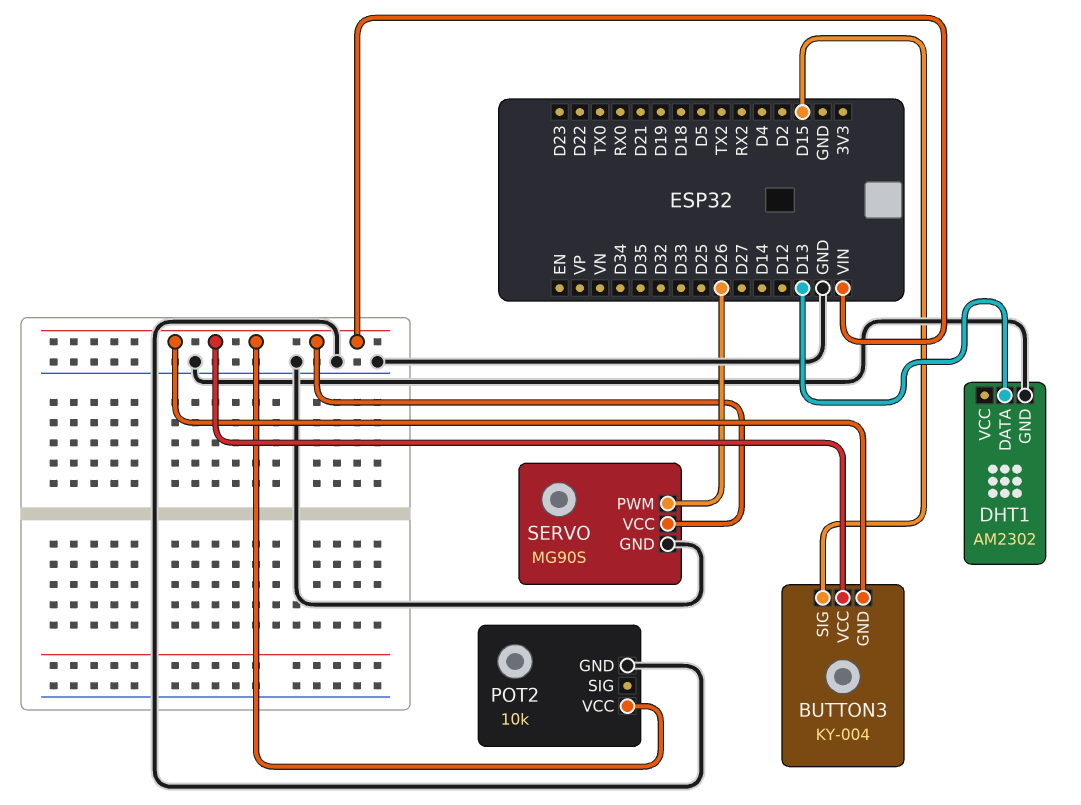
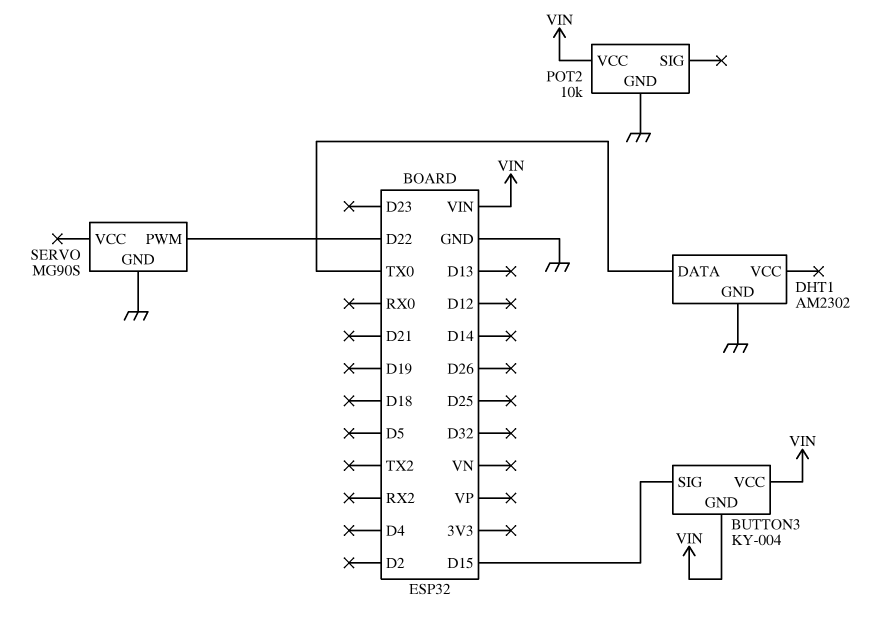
DHT1 pin DATA: D13 -> TX0
SERVO pin PWM: D26 -> D22
SERVO pin VCC: VIN -> none

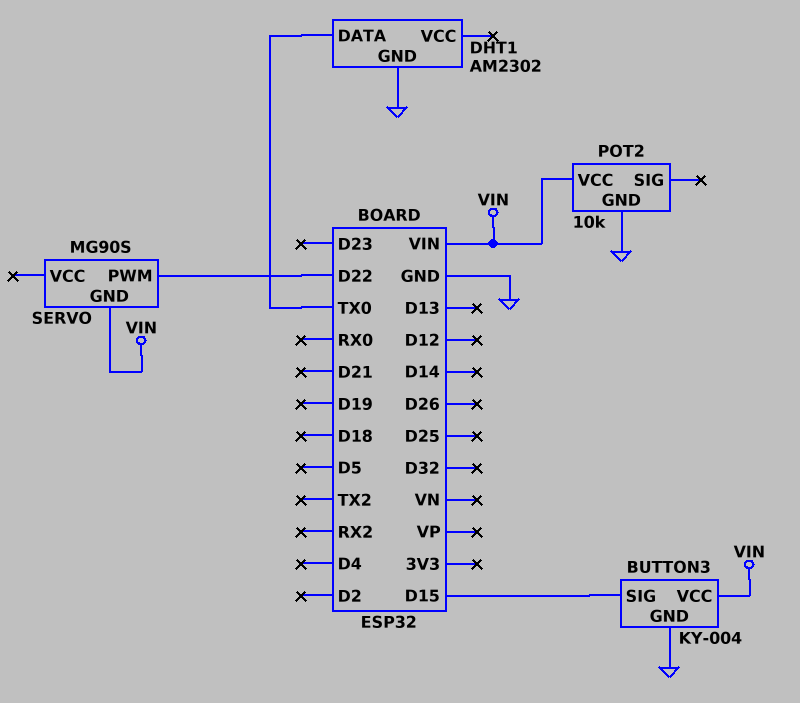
BUTTON3 pin GND: VIN -> GND
SERVO pin GND: GND -> VIN

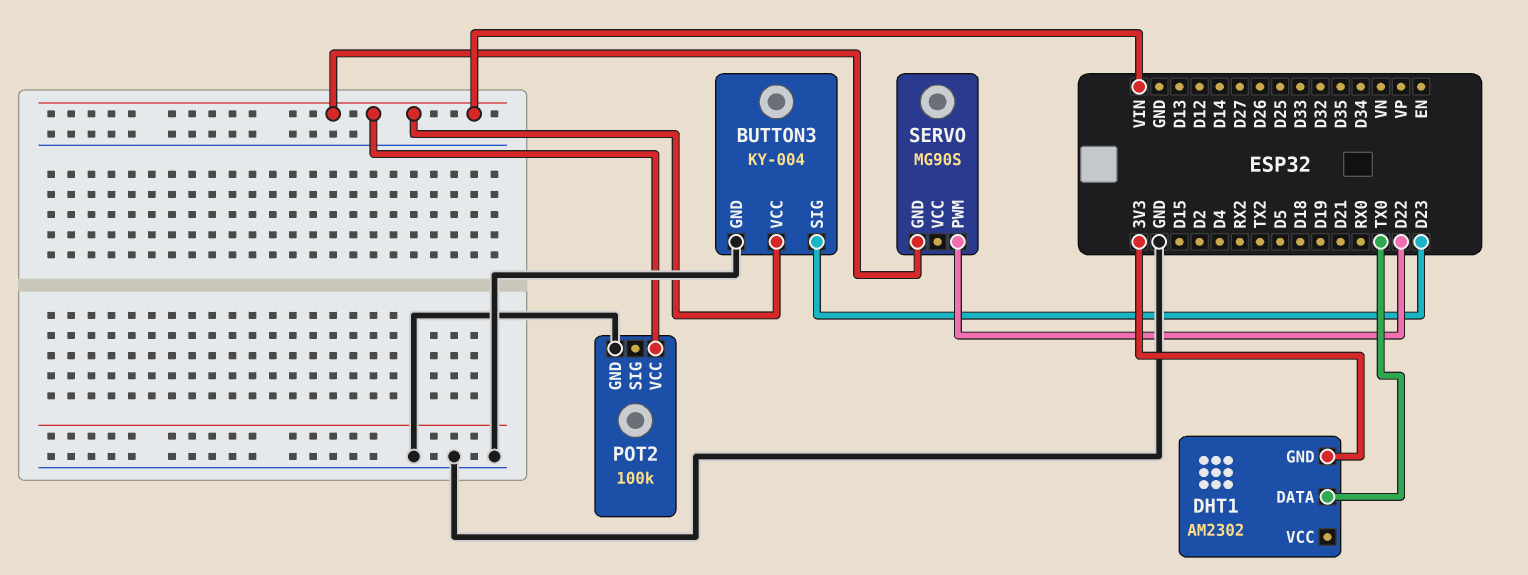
BUTTON3 pin SIG: D15 -> D23
DHT1 pin GND: GND -> 3V3
POT2: 10k -> 100k

